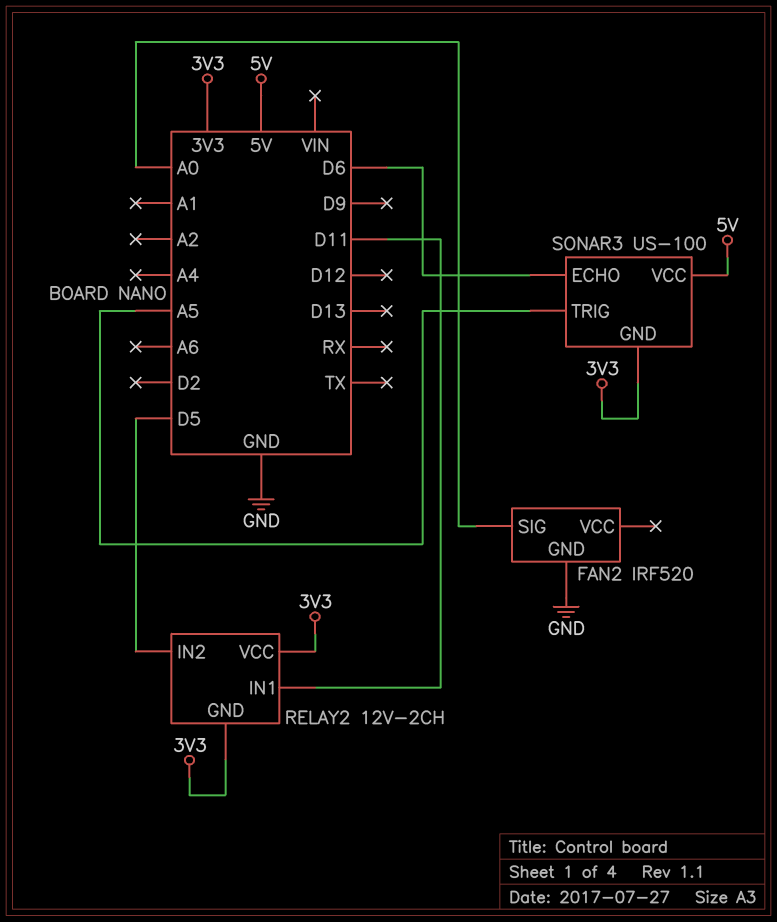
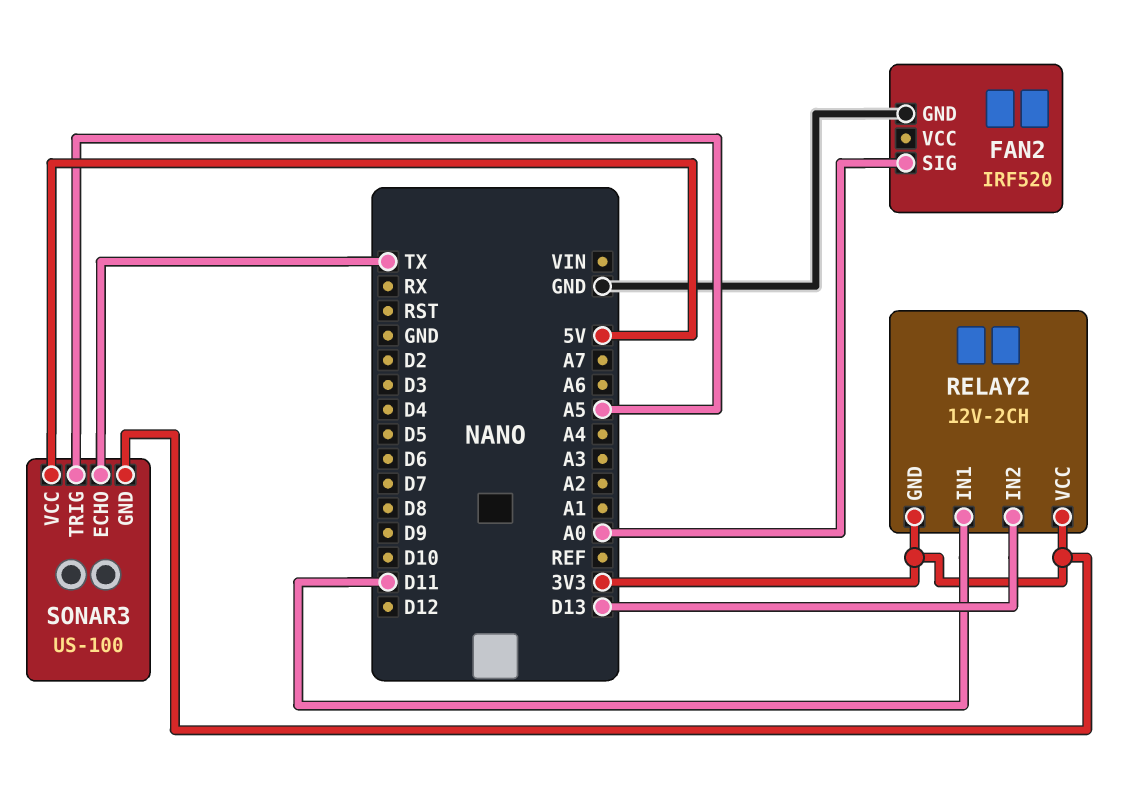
RELAY2 pin IN2: D5 -> D13
SONAR3 pin ECHO: D6 -> TX

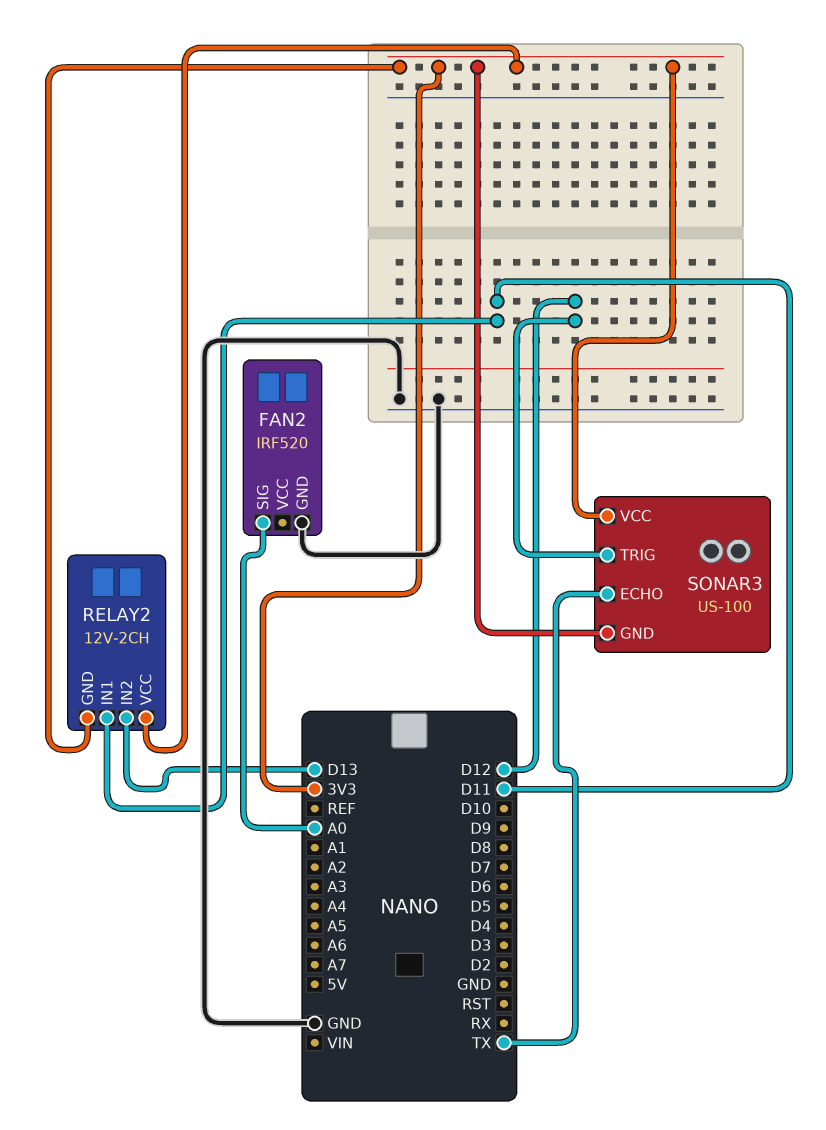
SONAR3 pin TRIG: A5 -> D12
SONAR3 pin VCC: 5V -> 3V3

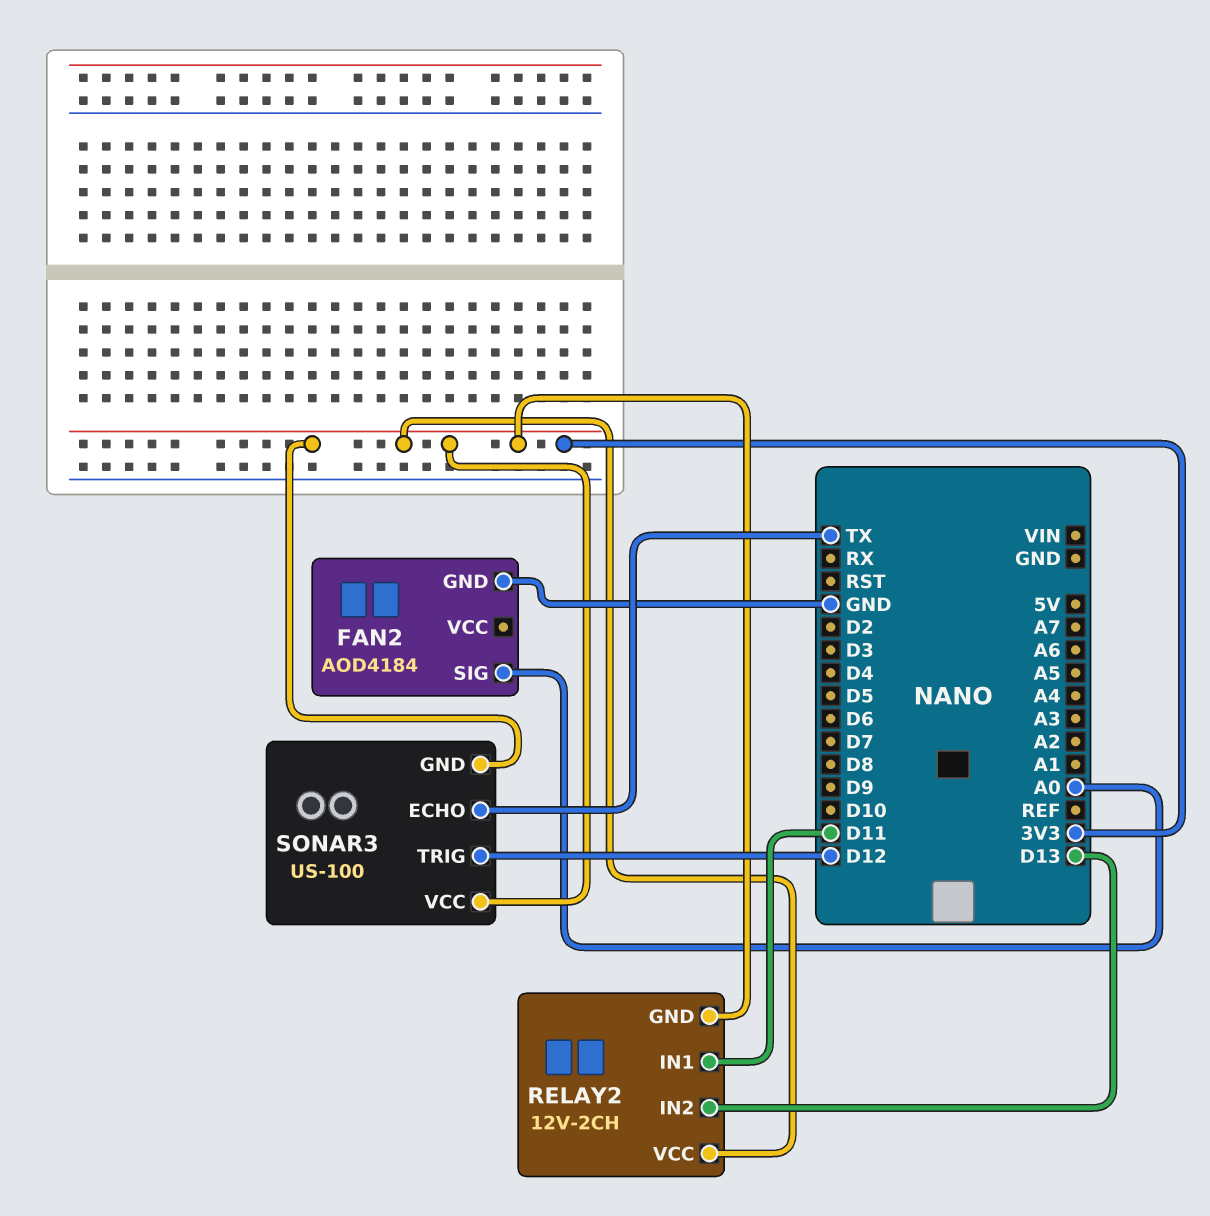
FAN2: IRF520 -> AOD4184

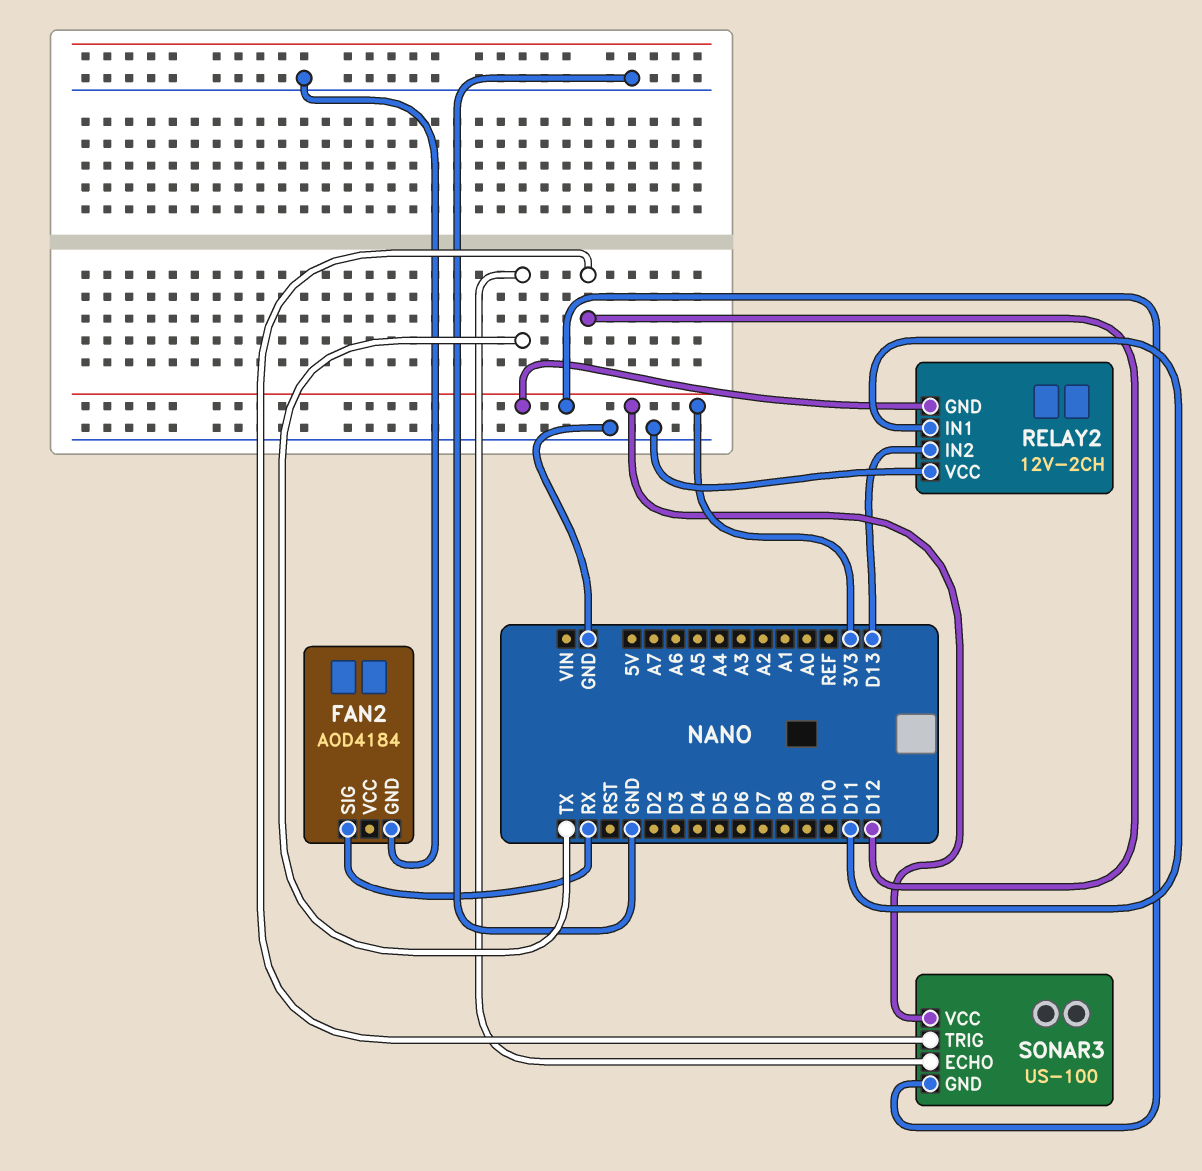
FAN2 pin SIG: A0 -> RX
RELAY2 pin VCC: 3V3 -> GND

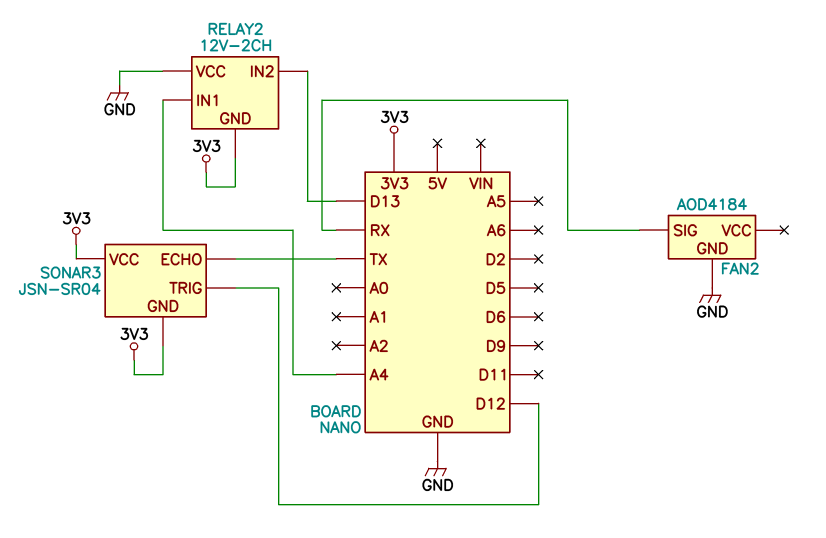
RELAY2 pin IN1: D11 -> A4
SONAR3: US-100 -> JSN-SR04

